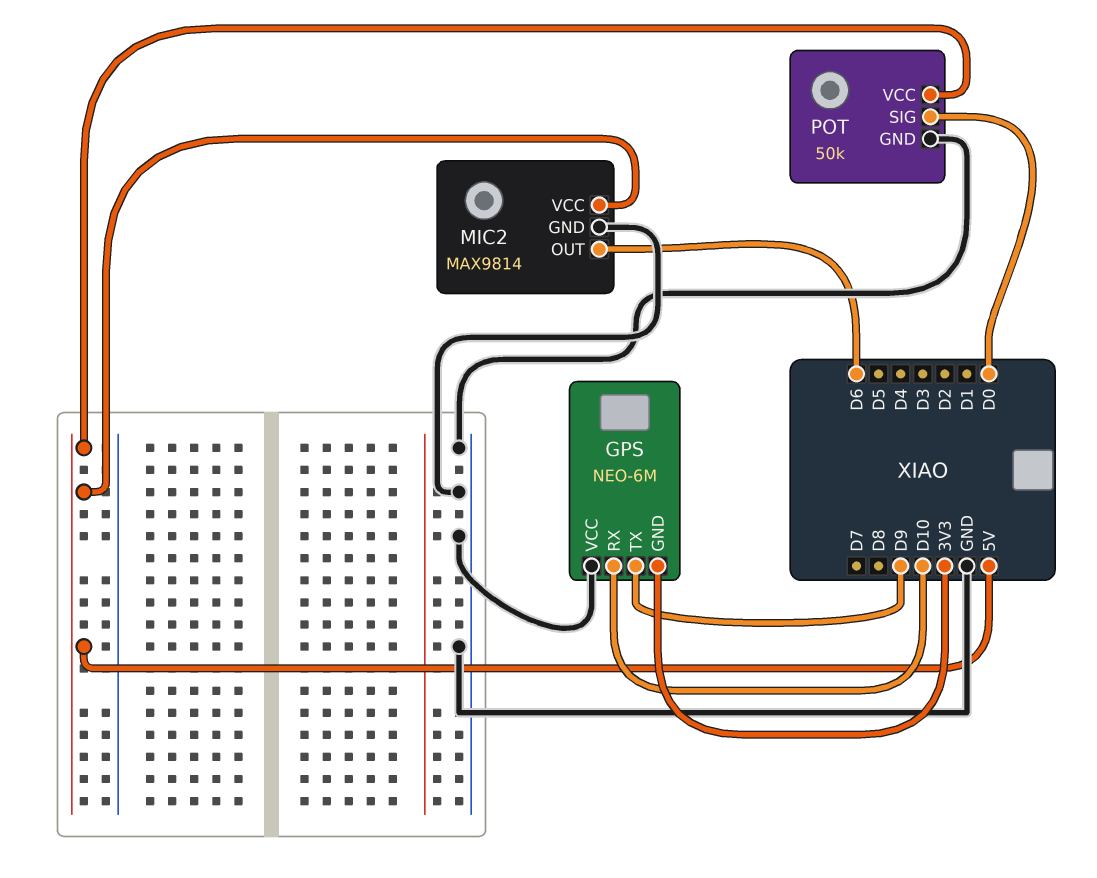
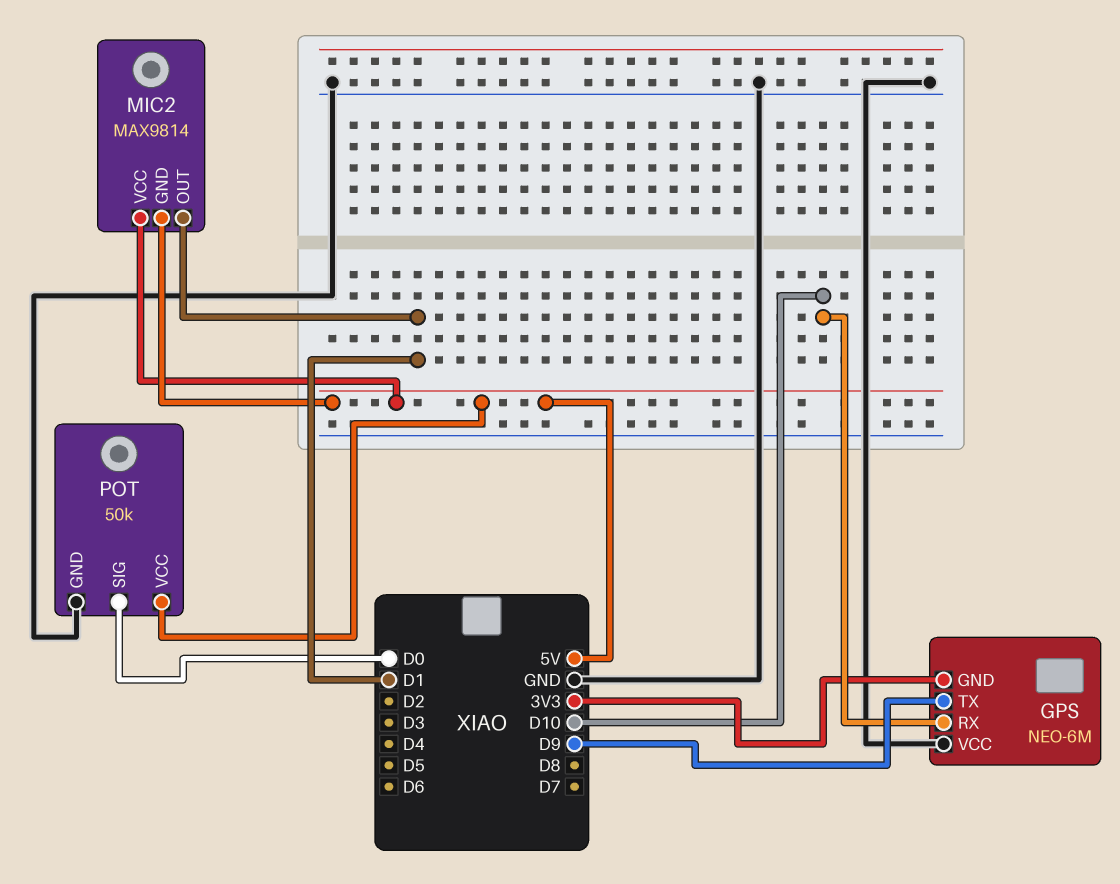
MIC2 pin GND: GND -> 5V
MIC2 pin OUT: D6 -> D1

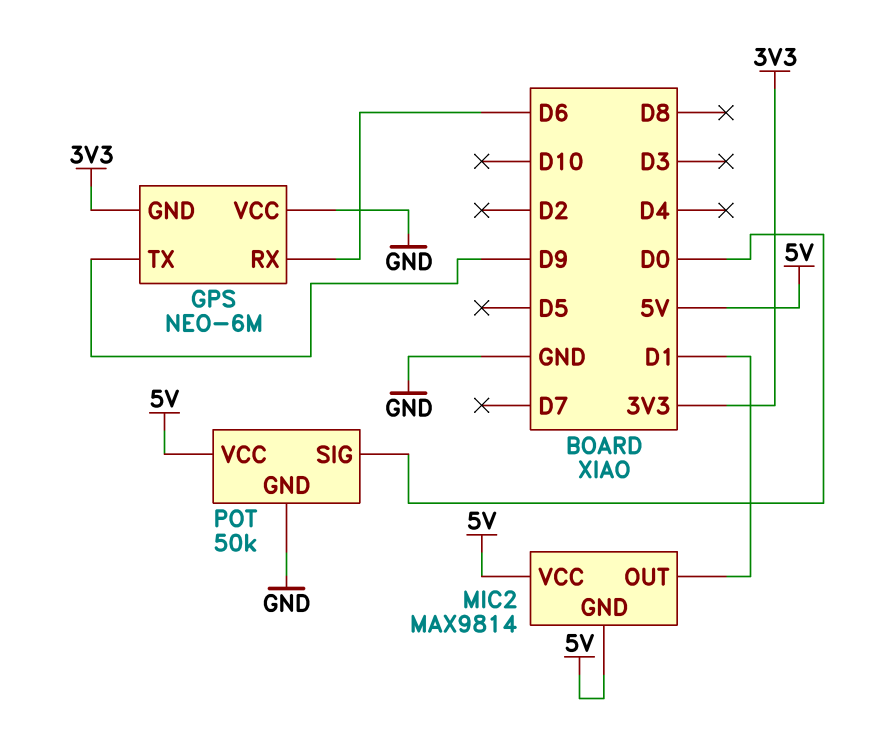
GPS pin RX: D10 -> D6

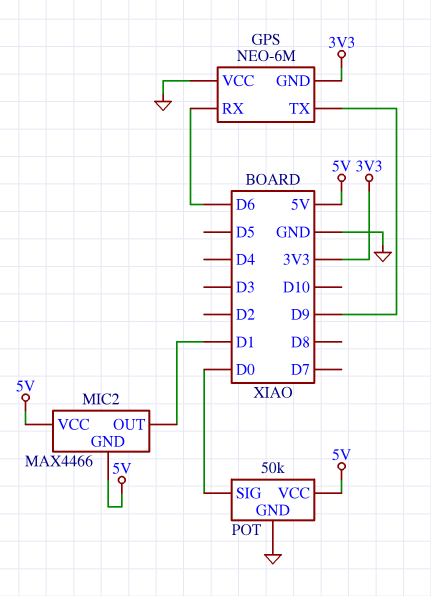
MIC2: MAX9814 -> MAX4466

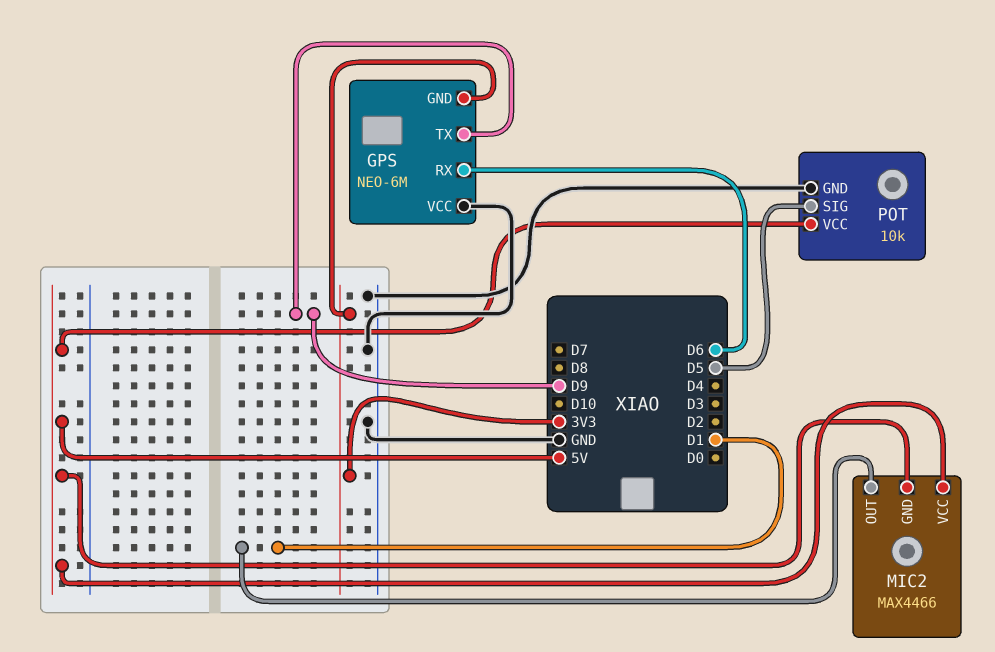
POT: 50k -> 10k
POT pin SIG: D0 -> D5

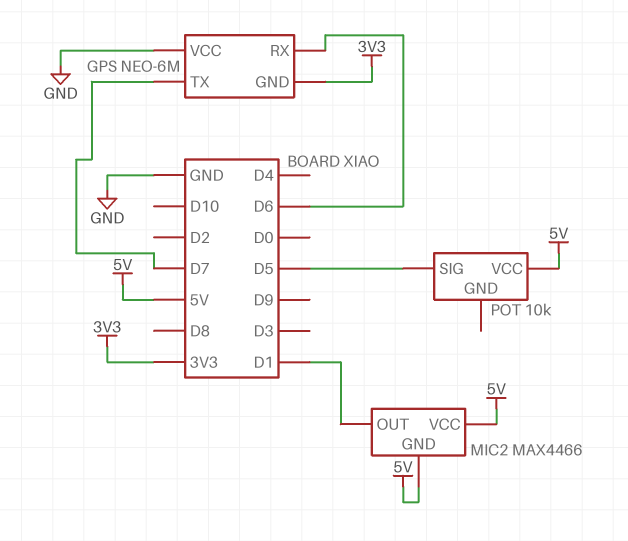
GPS pin TX: D9 -> D7
POT pin GND: GND -> none

